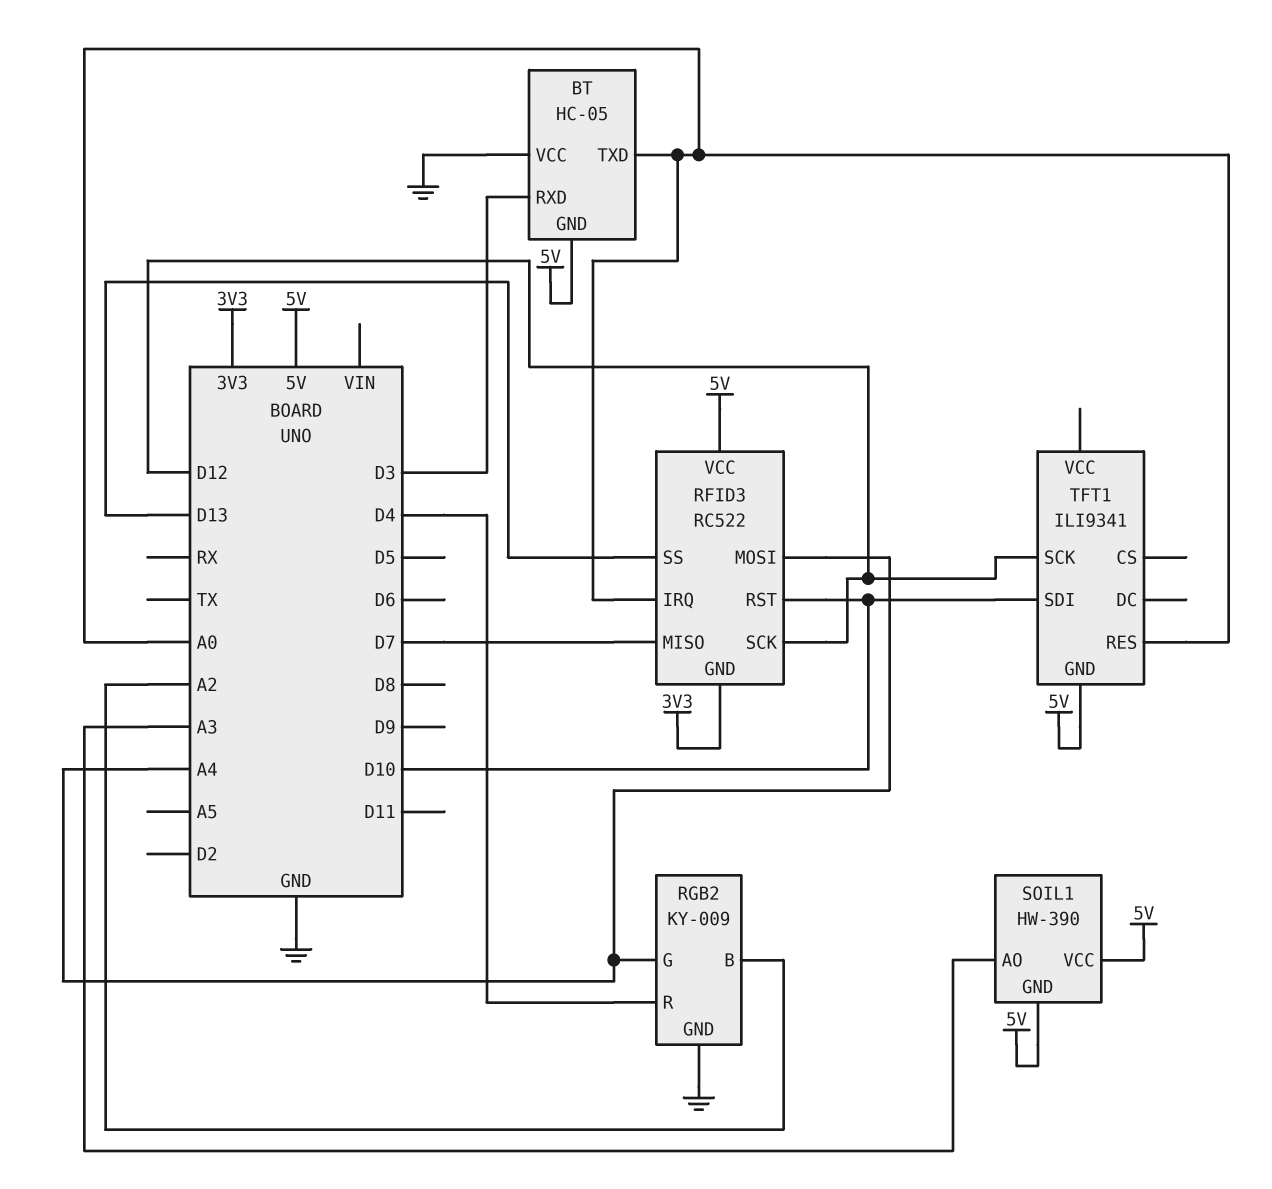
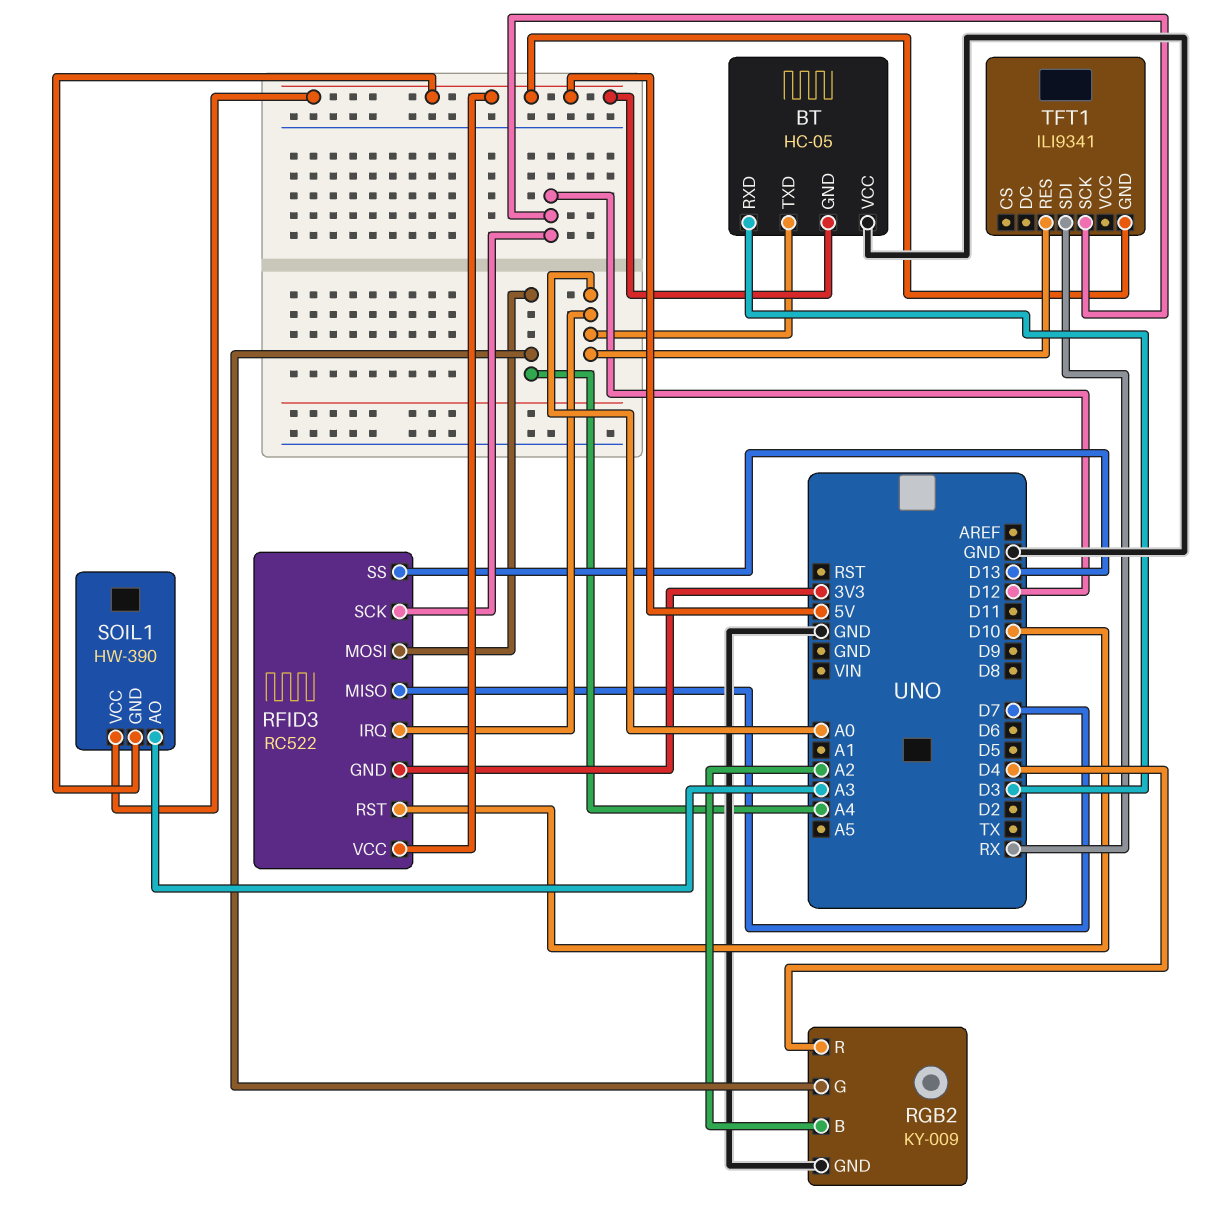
TFT1 pin SDI: D10 -> RX

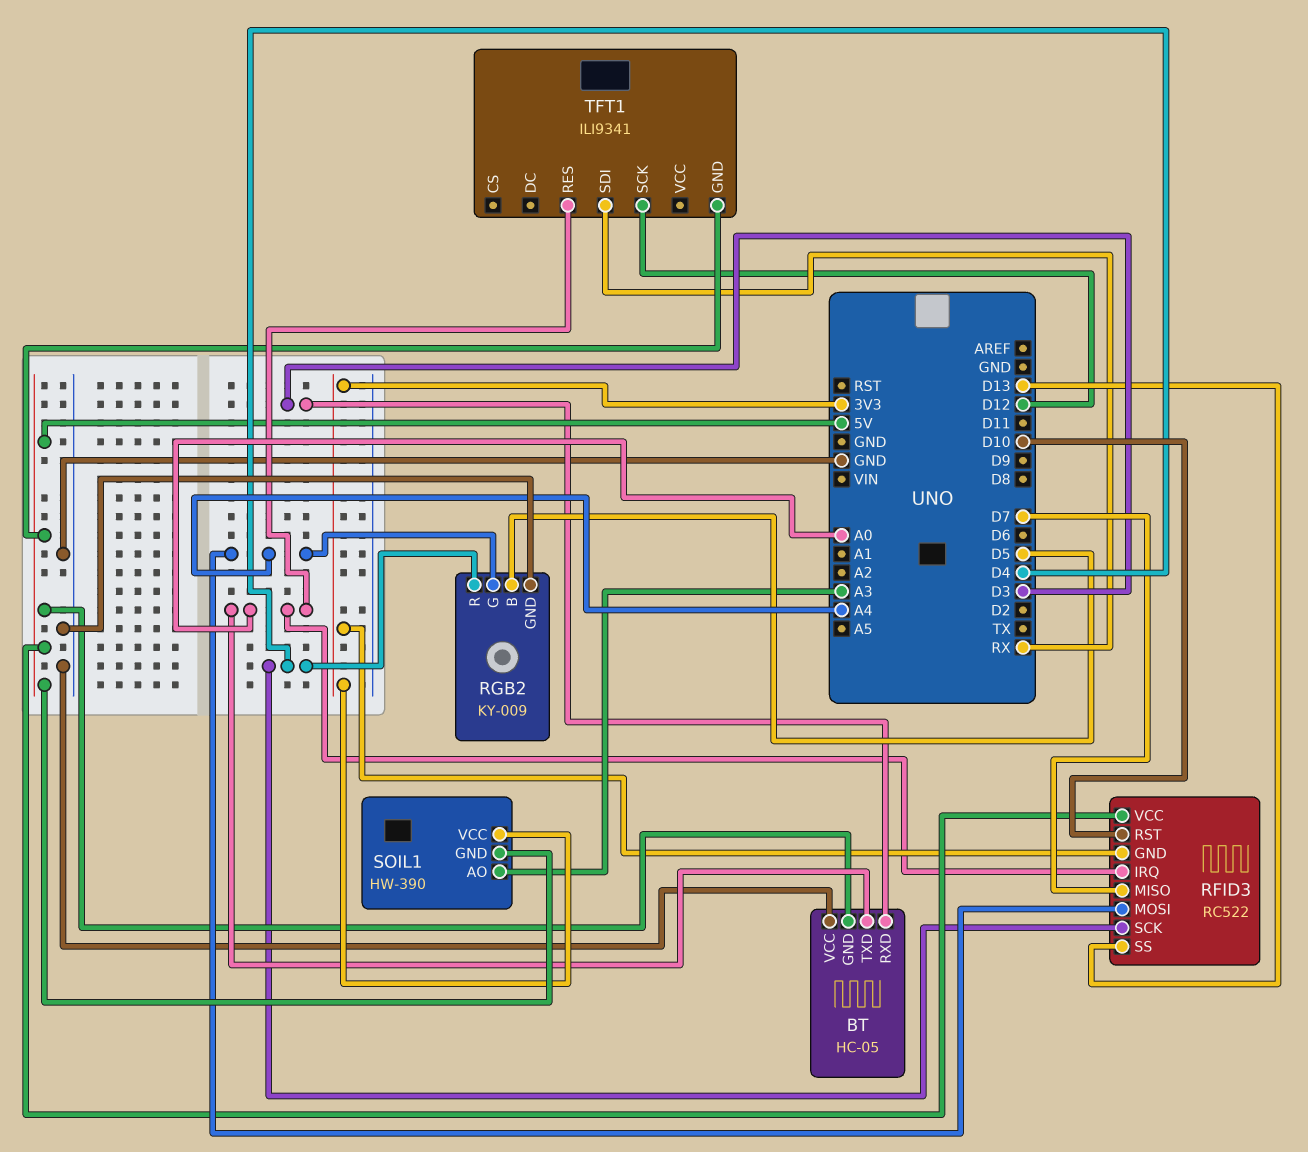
RFID3 pin SCK: D12 -> D4
RGB2 pin B: A2 -> D5
SOIL1 pin VCC: 5V -> 3V3

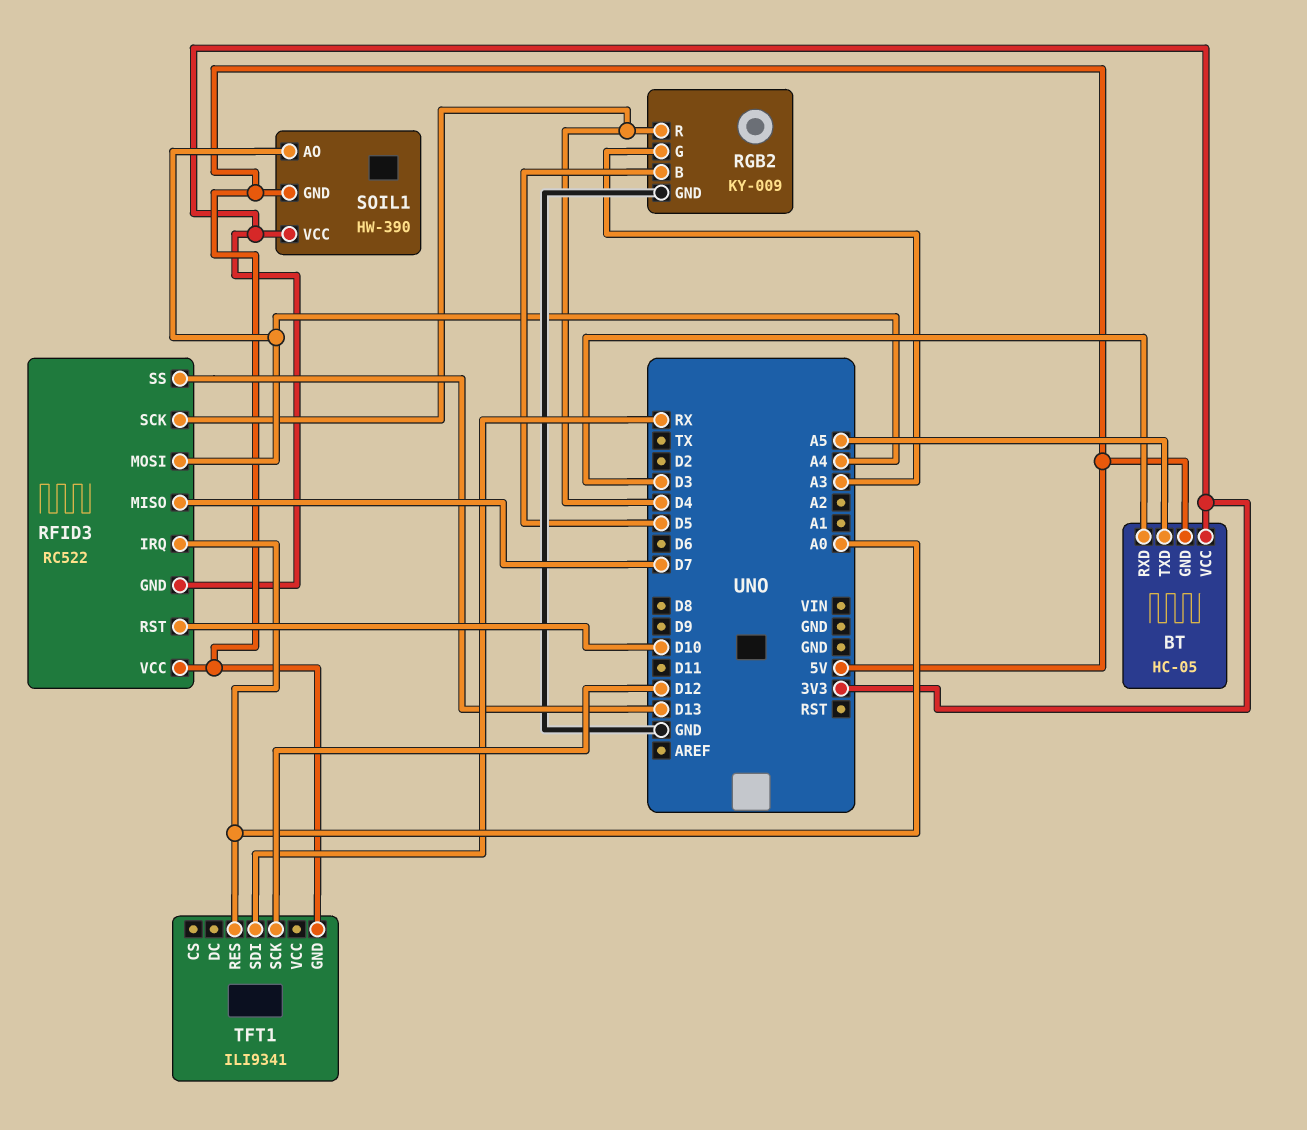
BT pin TXD: A0 -> A5
BT pin VCC: GND -> 3V3
RGB2 pin G: A4 -> A3
SOIL1 pin AO: A3 -> A4

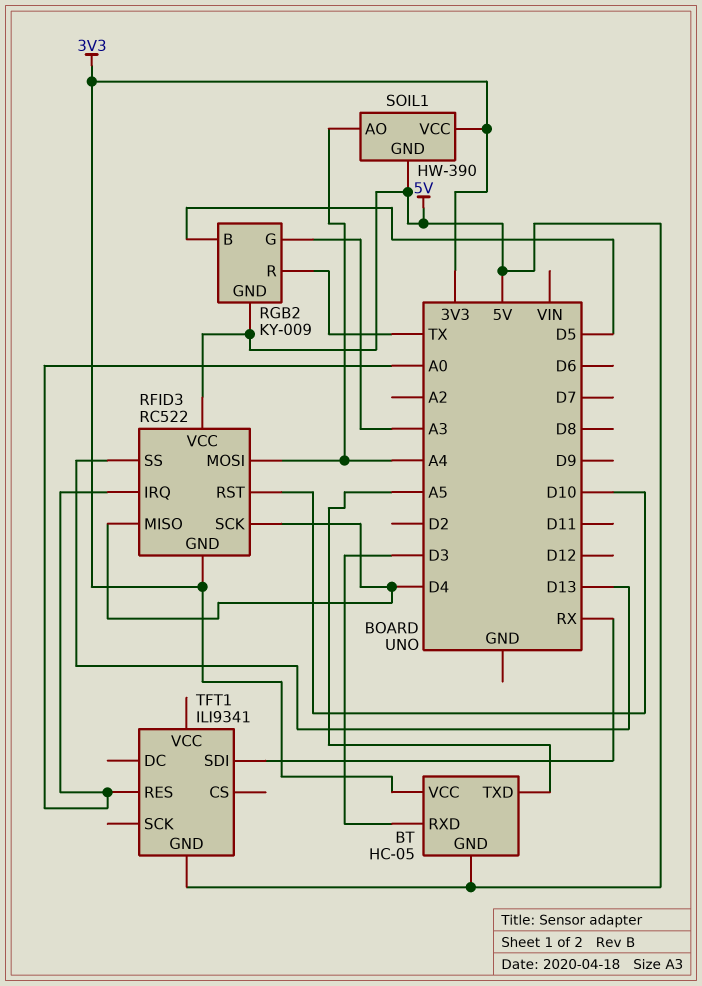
RFID3 pin MISO: D7 -> D4
RGB2 pin GND: GND -> 5V
RGB2 pin R: D4 -> TX
TFT1 pin SCK: D12 -> none

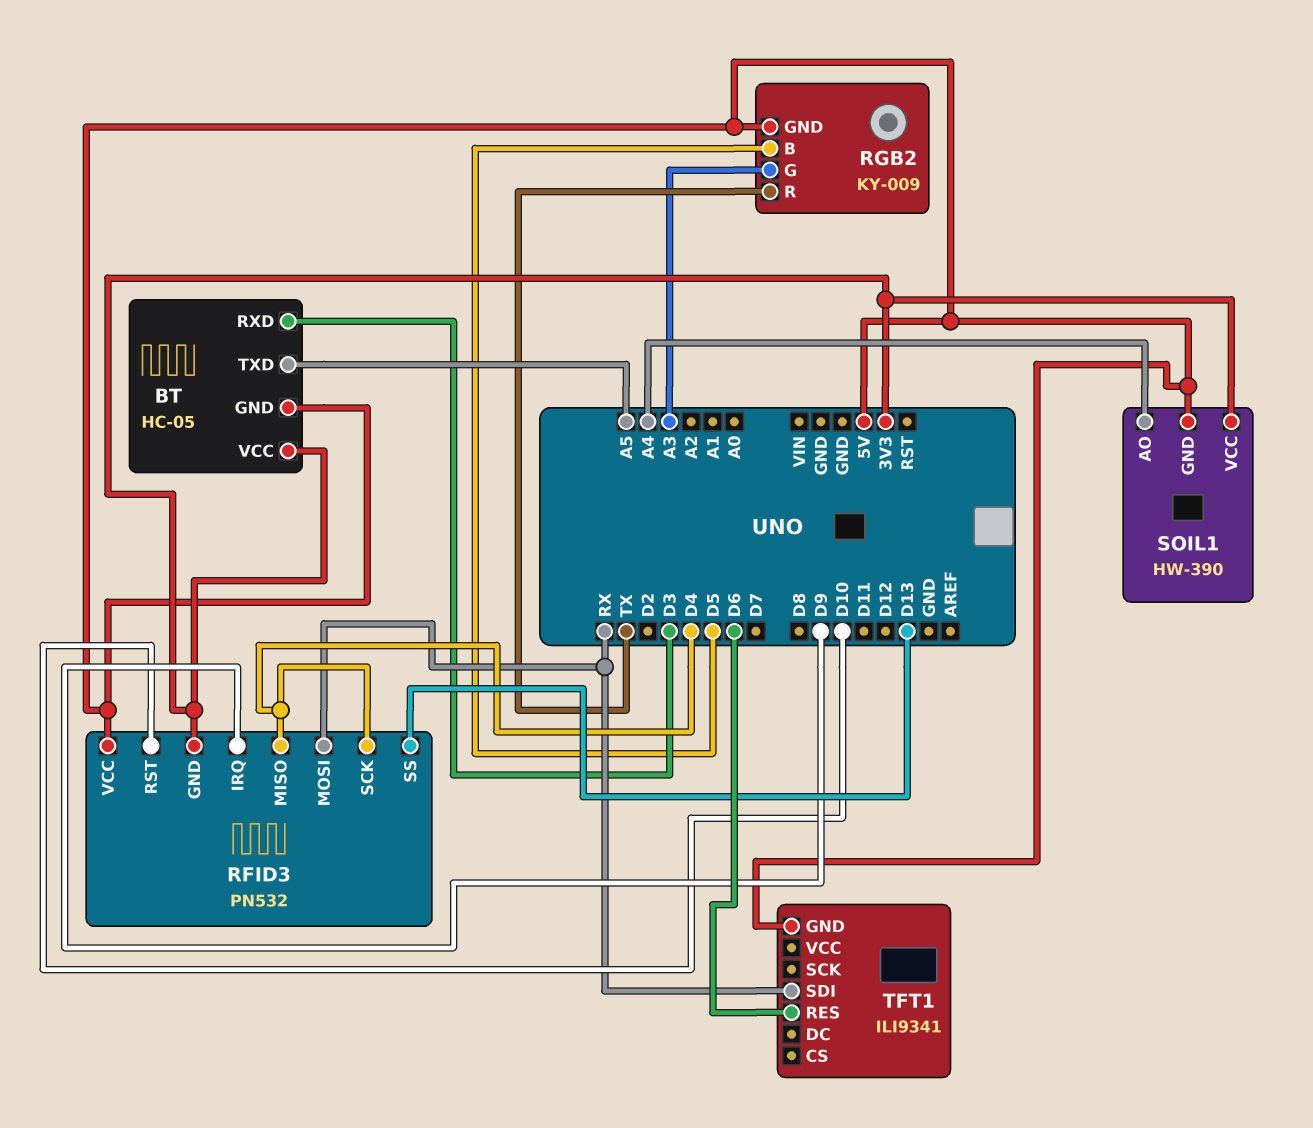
RFID3: RC522 -> PN532
RFID3 pin IRQ: A0 -> D9
RFID3 pin MOSI: A4 -> RX
TFT1 pin RES: A0 -> D6

